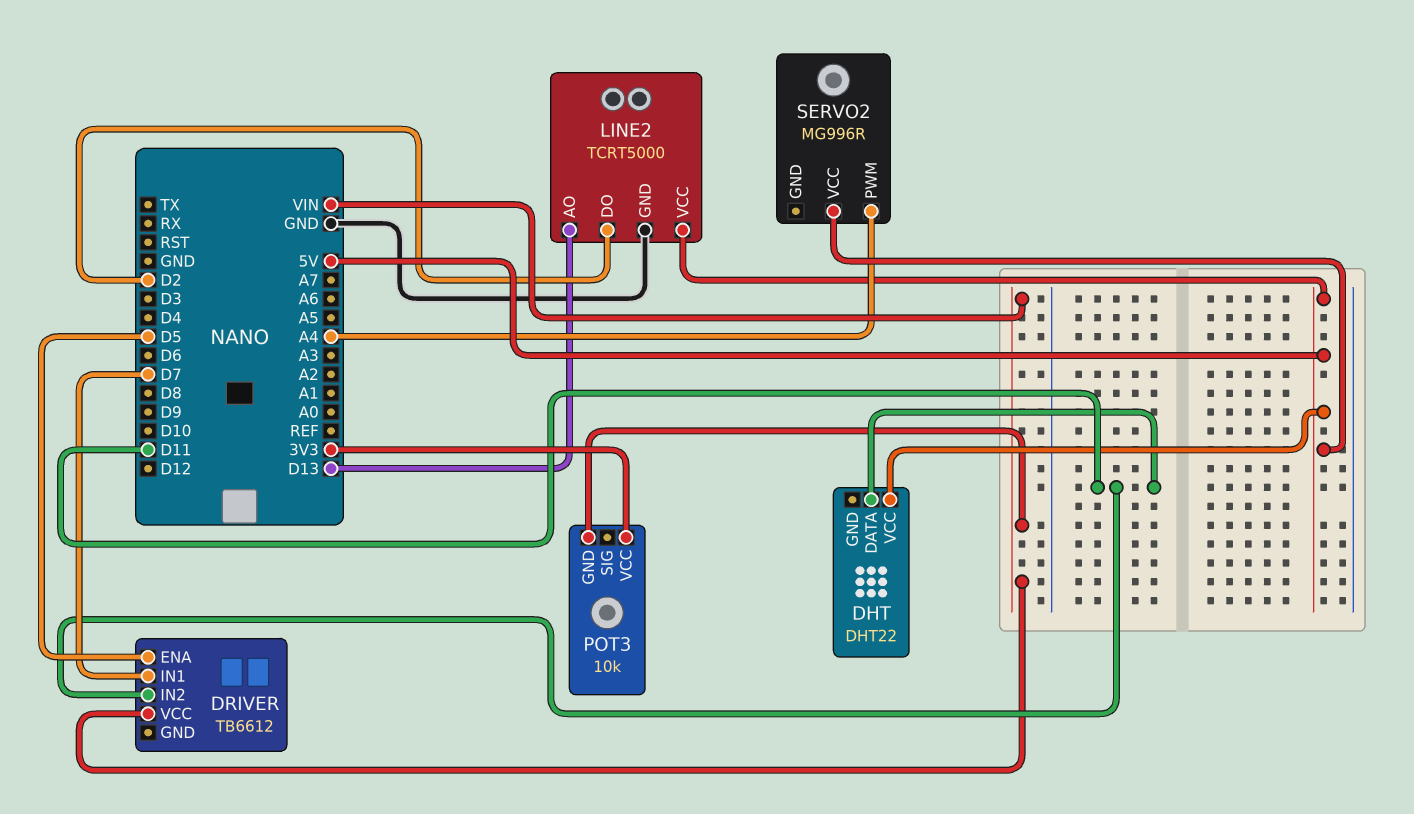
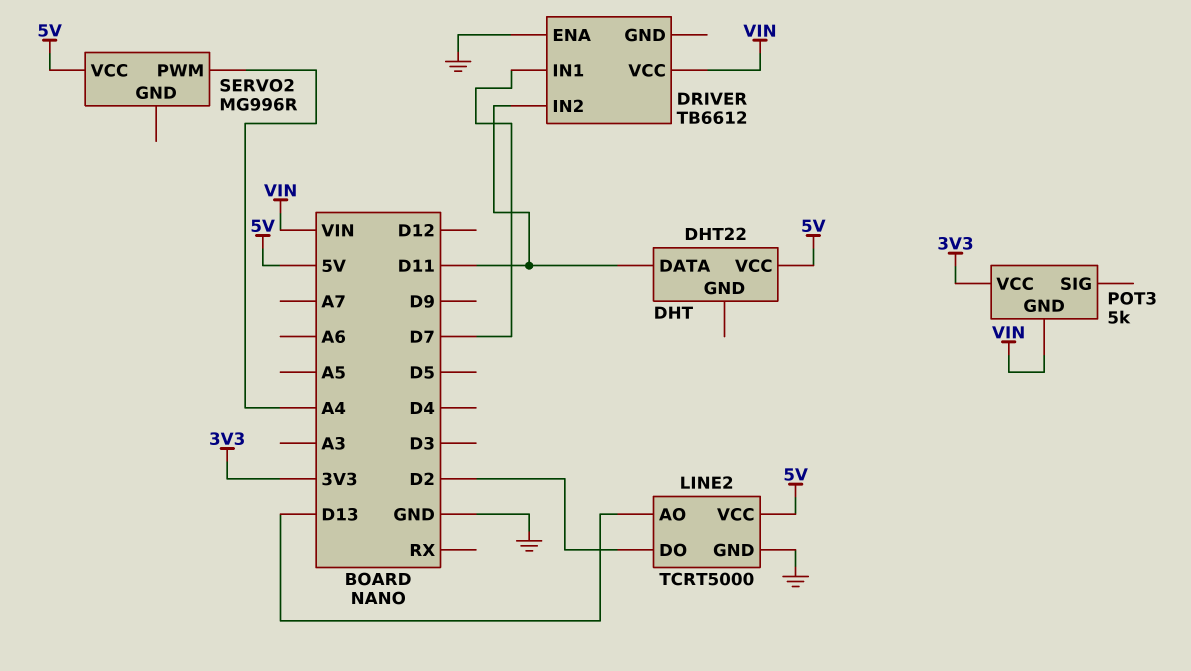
DRIVER pin ENA: D5 -> GND
POT3: 10k -> 5k

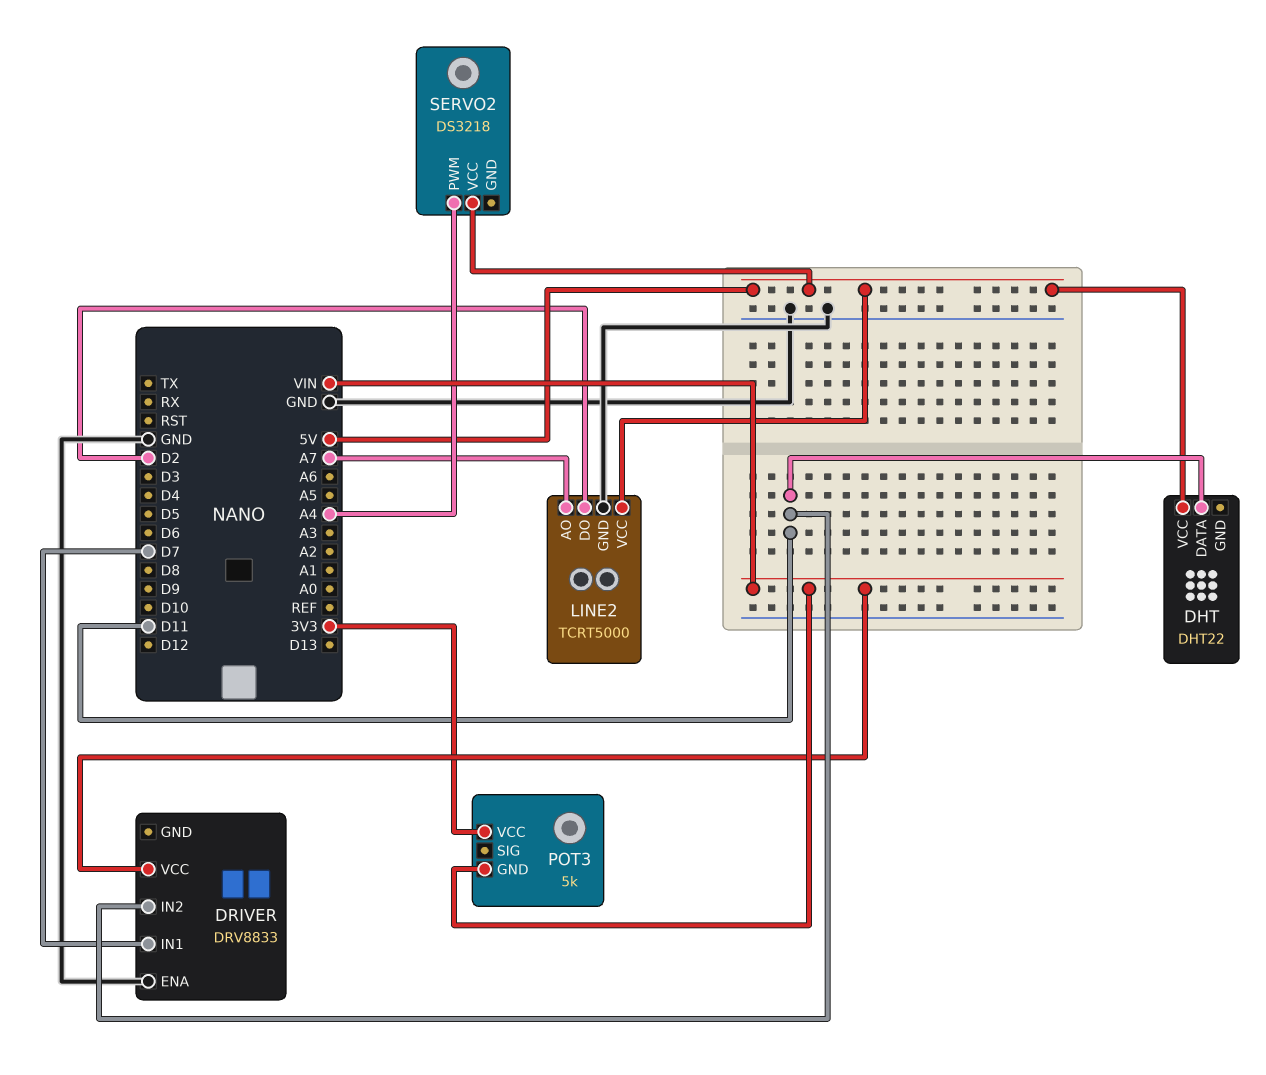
DRIVER: TB6612 -> DRV8833
LINE2 pin AO: D13 -> A7
SERVO2: MG996R -> DS3218

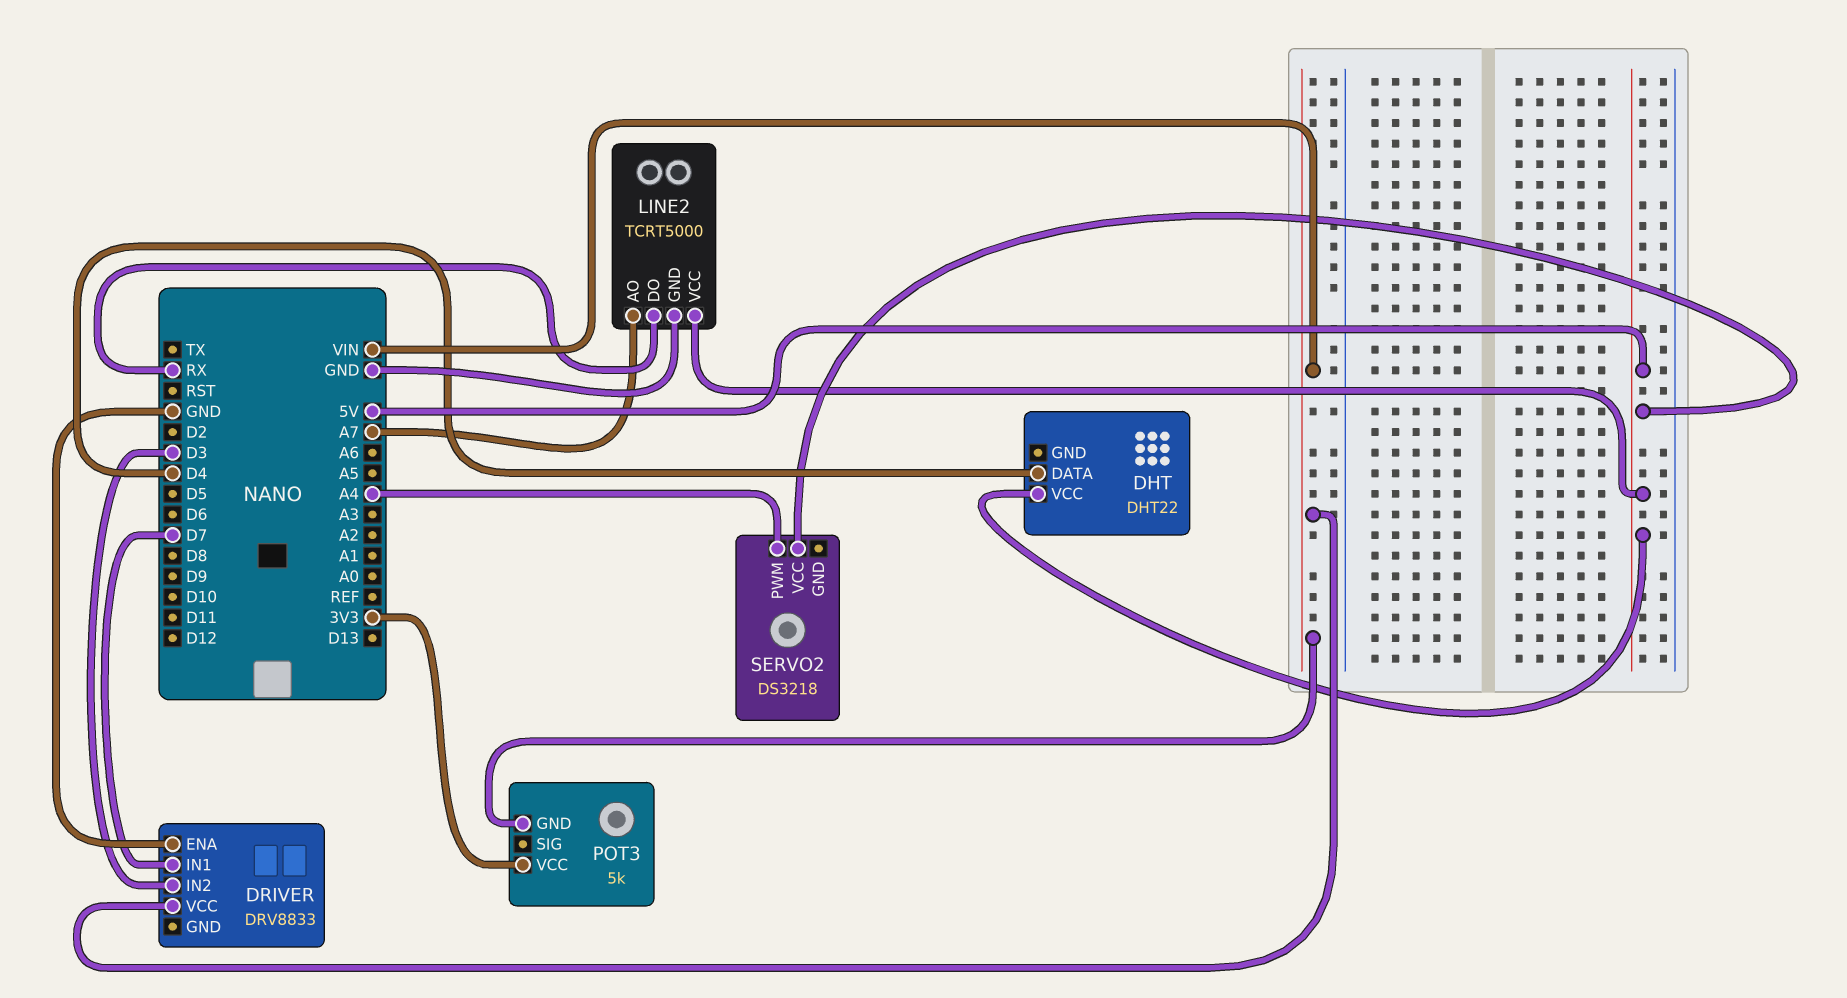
DHT pin DATA: D11 -> D4
DRIVER pin IN2: D11 -> D3
LINE2 pin DO: D2 -> RX

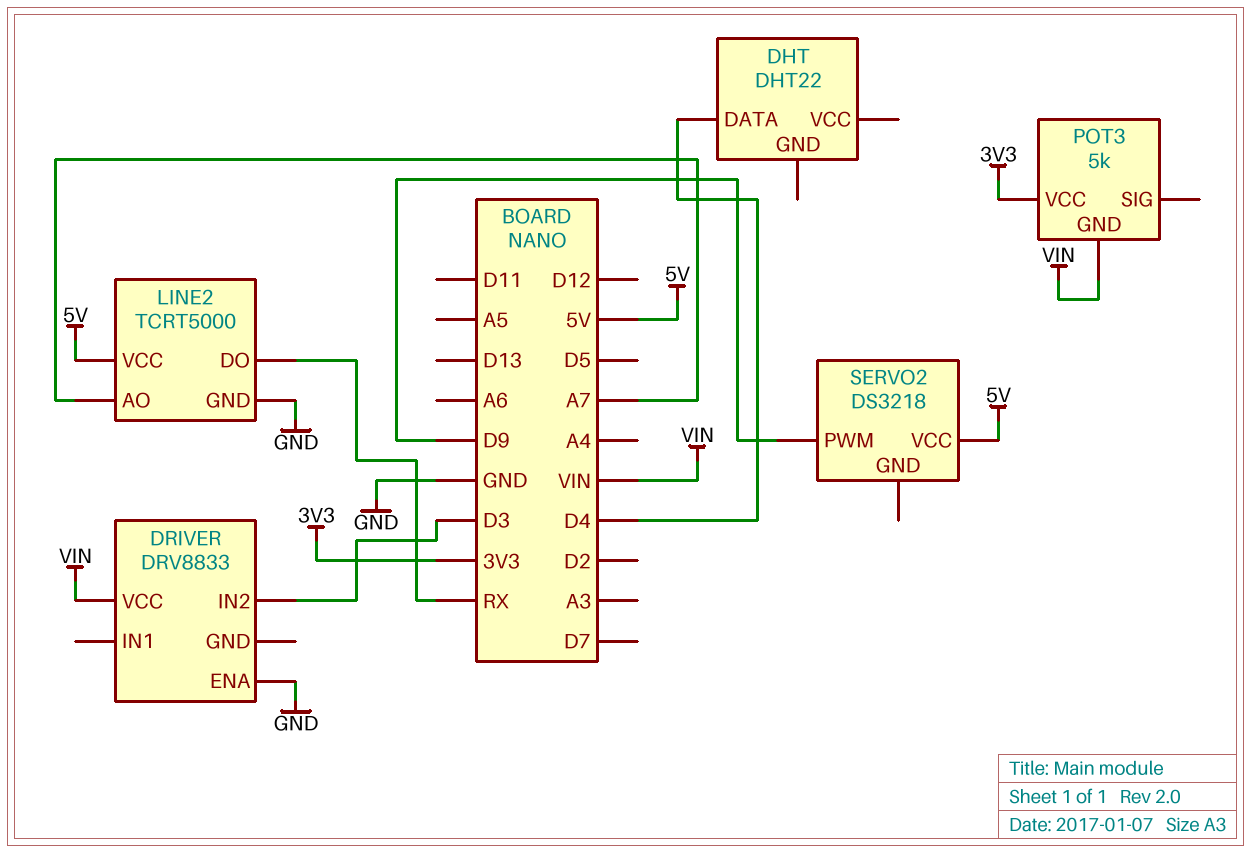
DHT pin VCC: 5V -> none
DRIVER pin IN1: D7 -> none
SERVO2 pin PWM: A4 -> D9

